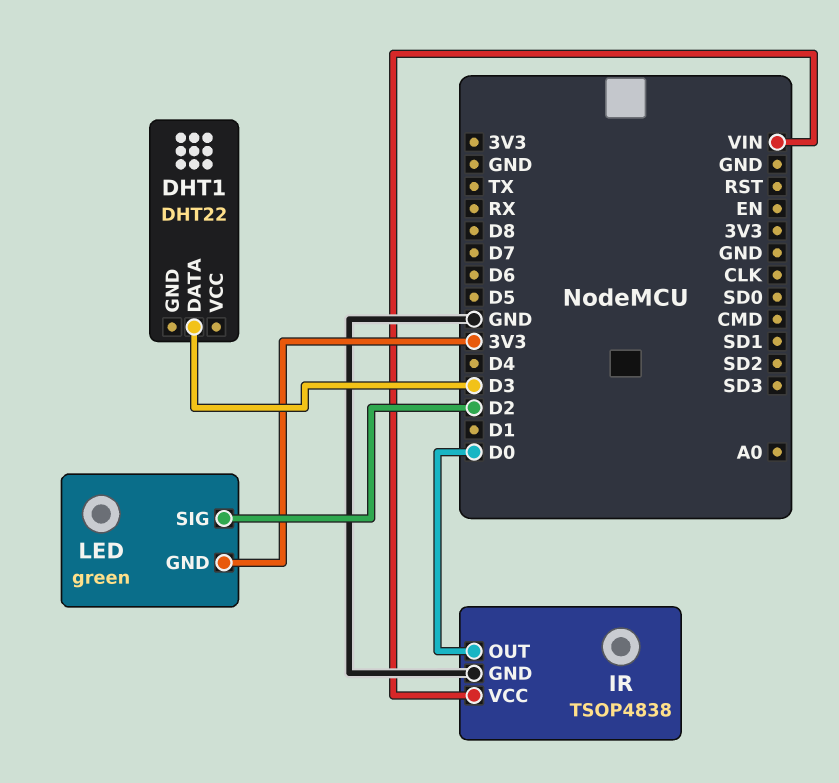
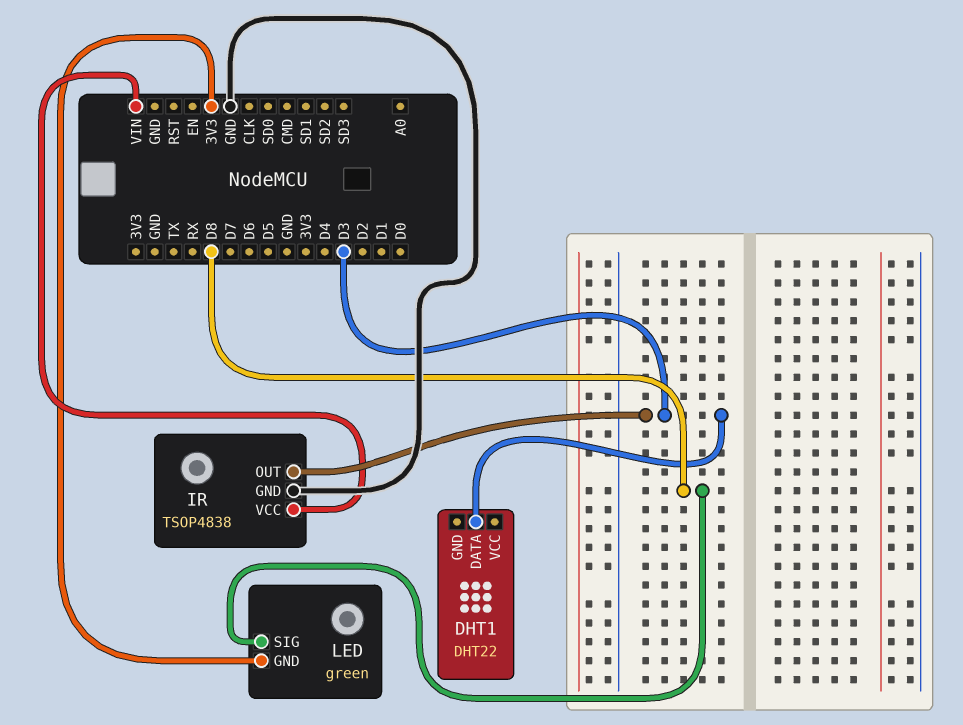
IR pin OUT: D0 -> D3
LED pin SIG: D2 -> D8

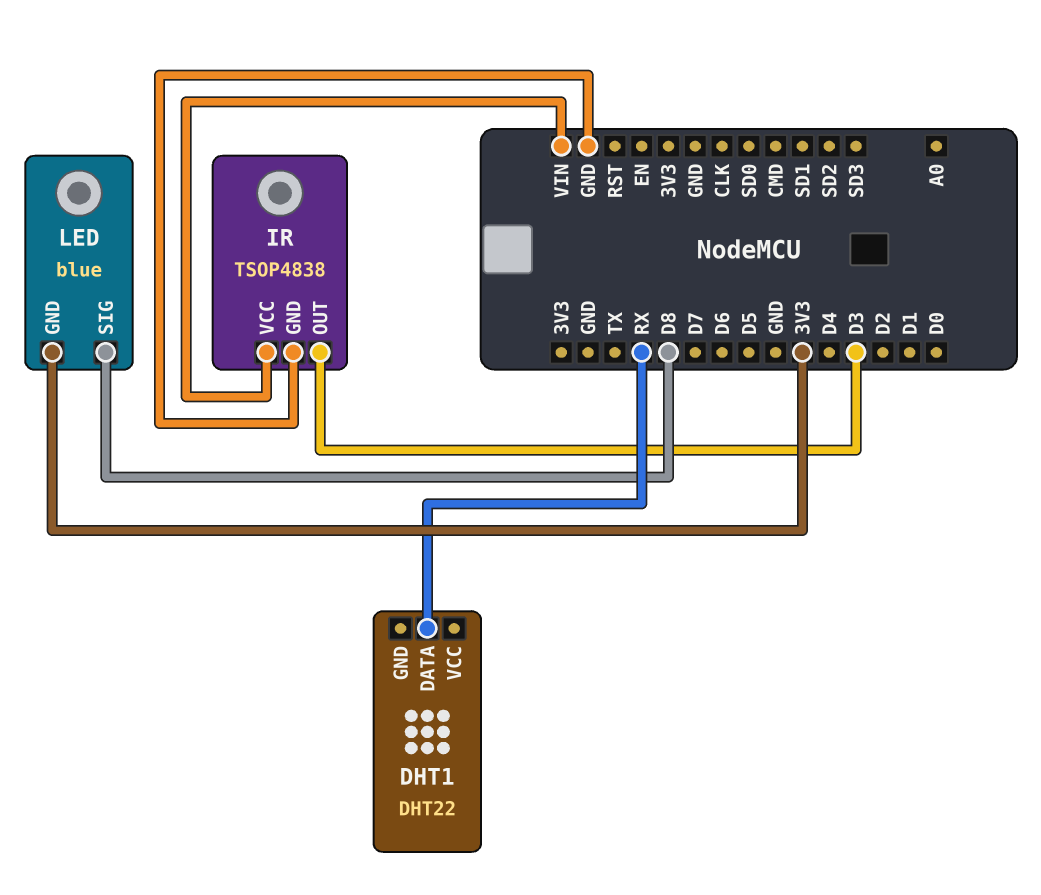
DHT1 pin DATA: D3 -> RX
LED: green -> blue

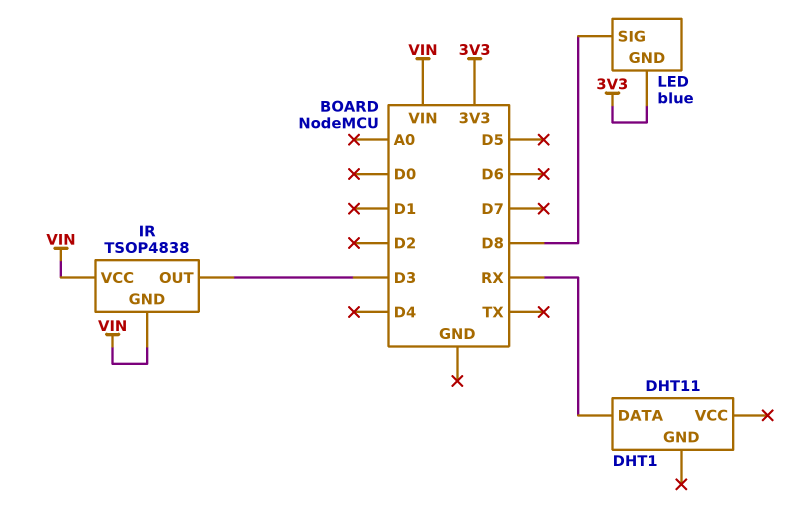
DHT1: DHT22 -> DHT11
IR pin GND: GND -> VIN

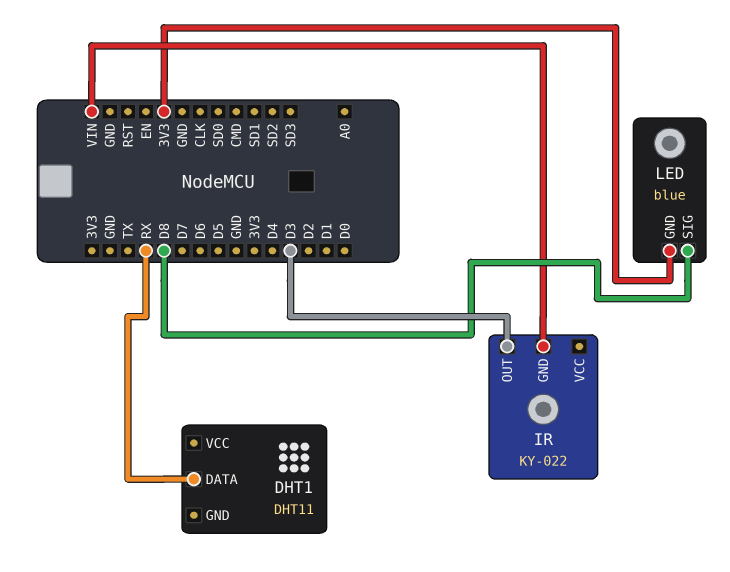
IR: TSOP4838 -> KY-022
IR pin VCC: VIN -> none

